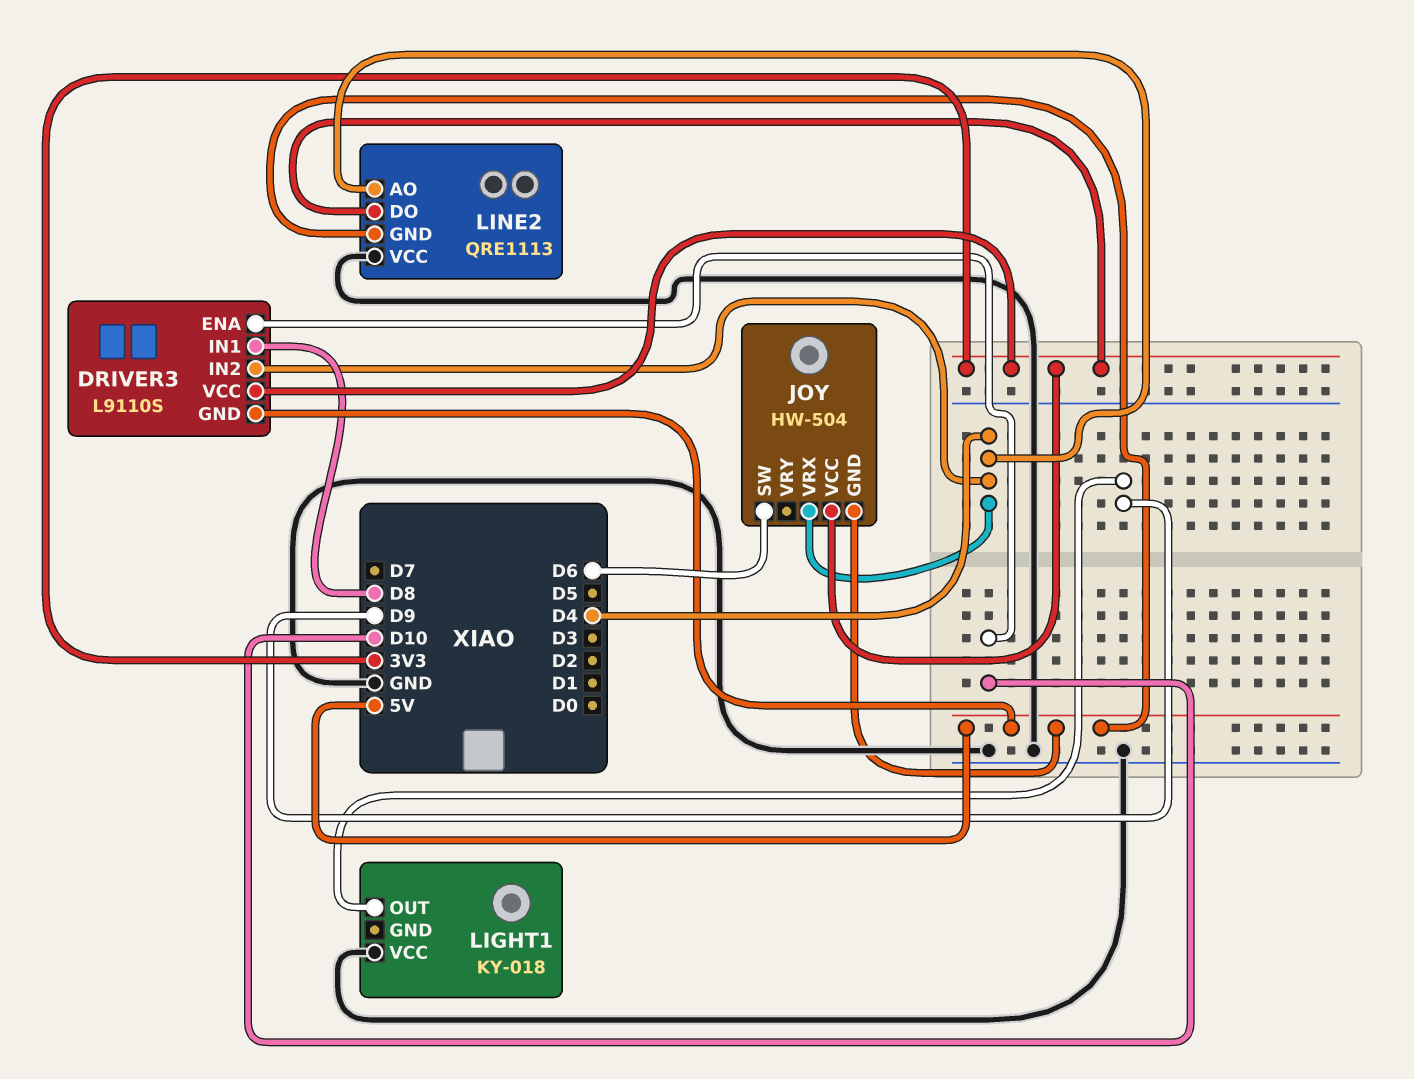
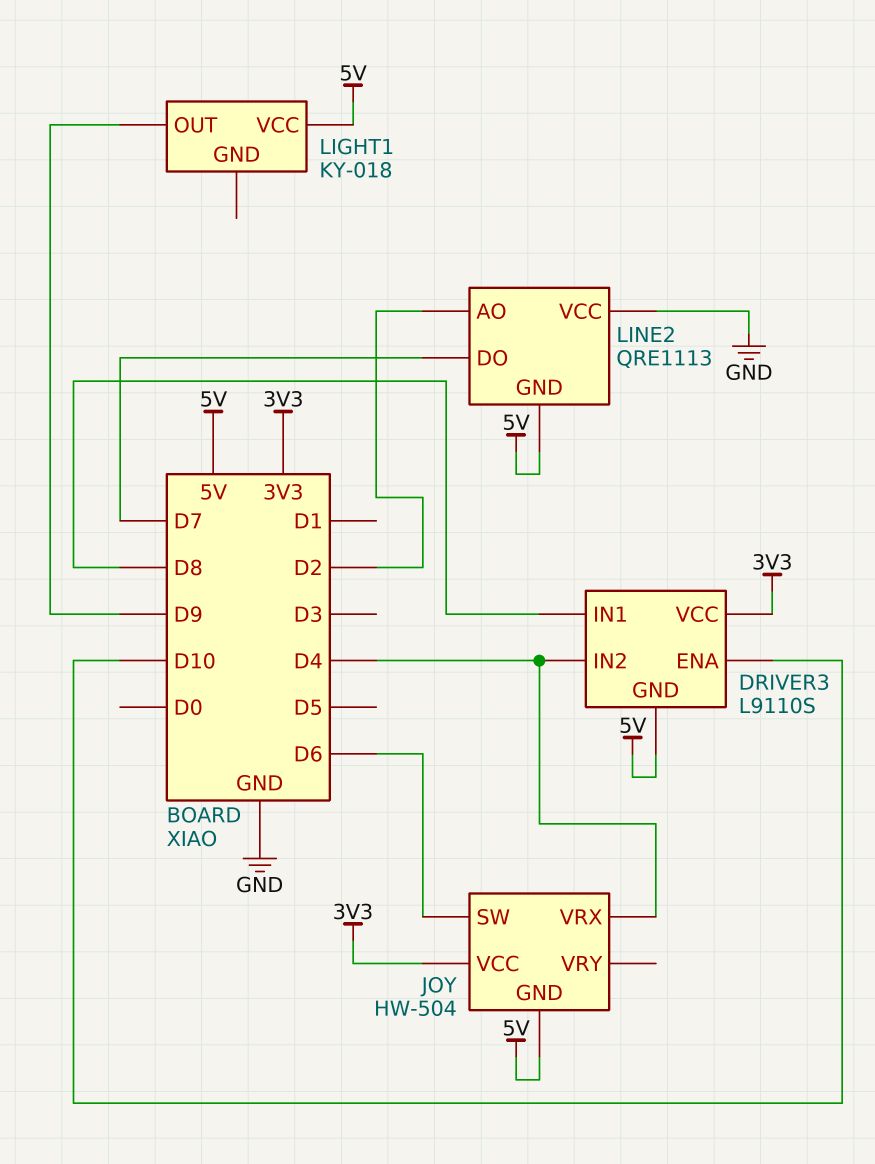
LIGHT1 pin VCC: GND -> 5V
LINE2 pin AO: D4 -> D2
LINE2 pin DO: 3V3 -> D7

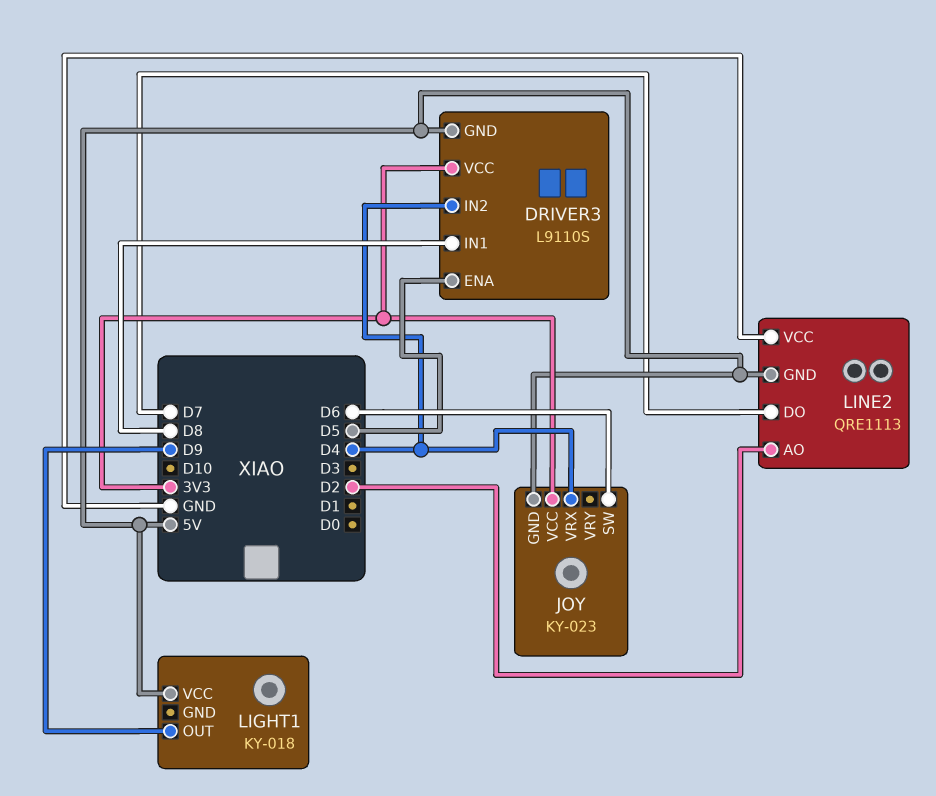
DRIVER3 pin ENA: D10 -> D5
JOY: HW-504 -> KY-023

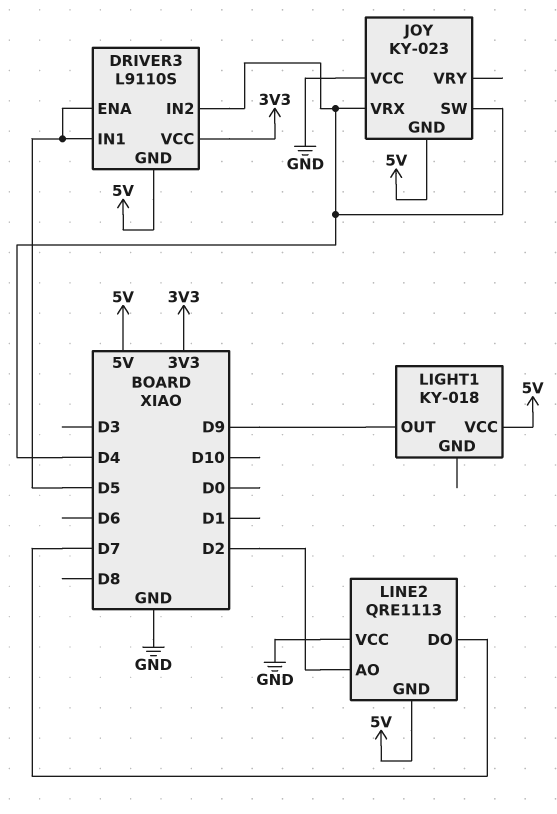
DRIVER3 pin IN1: D8 -> D5
JOY pin SW: D6 -> D4
JOY pin VCC: 3V3 -> GND

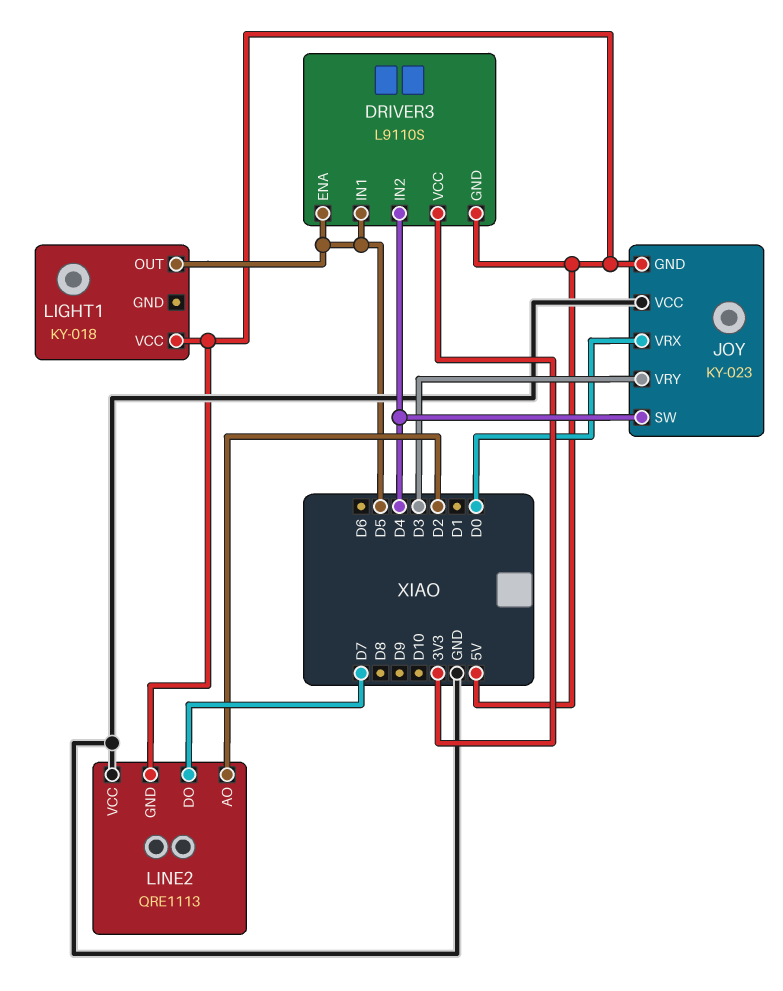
JOY pin VRX: D4 -> D0
JOY pin VRY: none -> D3
LIGHT1 pin OUT: D9 -> D5

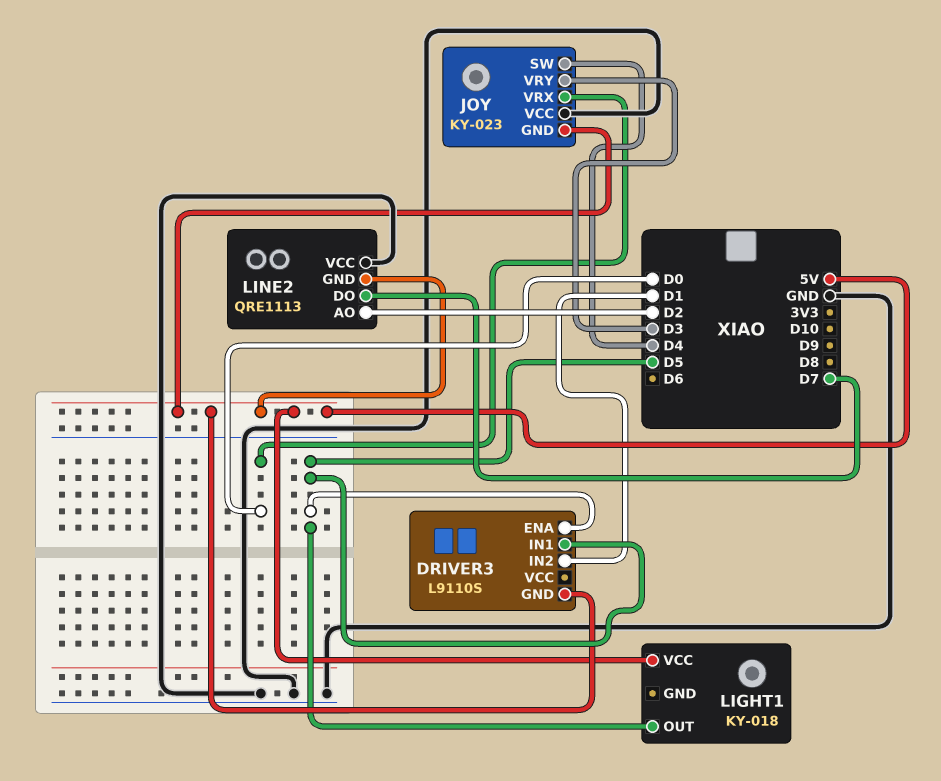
DRIVER3 pin IN2: D4 -> D1
DRIVER3 pin VCC: 3V3 -> none

